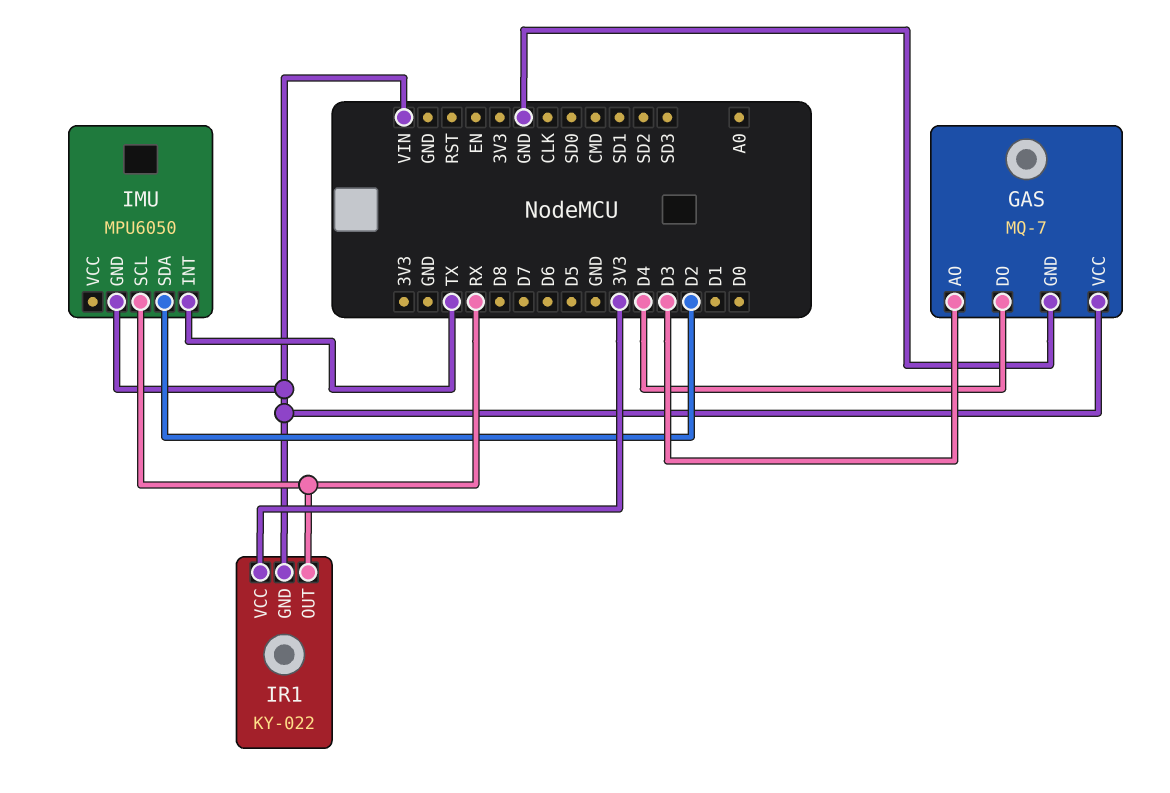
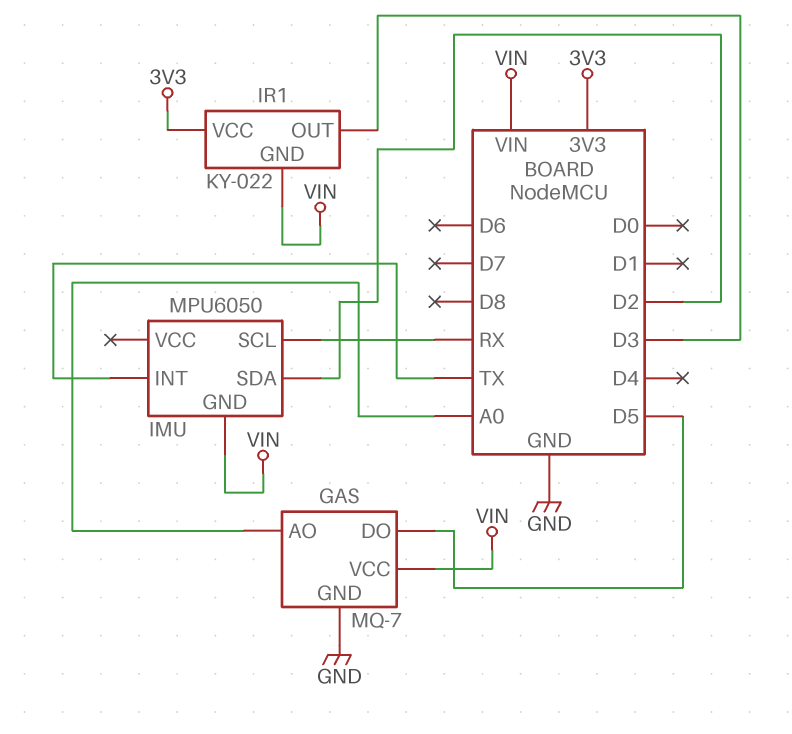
GAS pin AO: D3 -> A0
GAS pin DO: D4 -> D5
IR1 pin OUT: RX -> D3

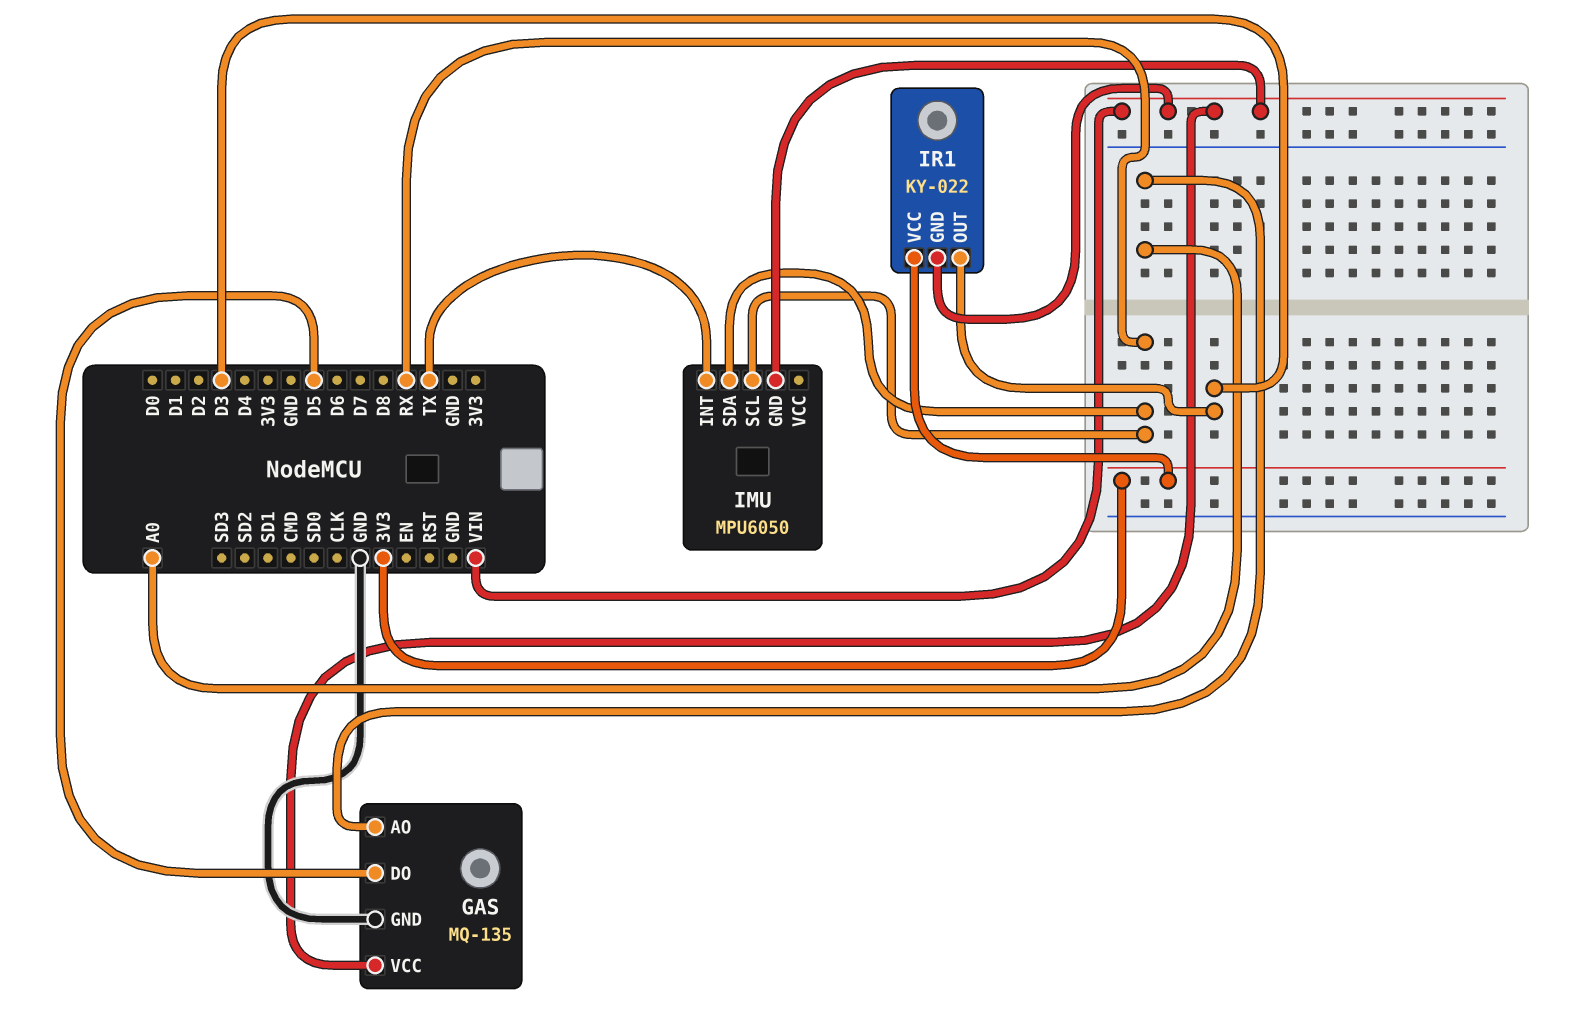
GAS: MQ-7 -> MQ-135
IMU pin SDA: D2 -> RX

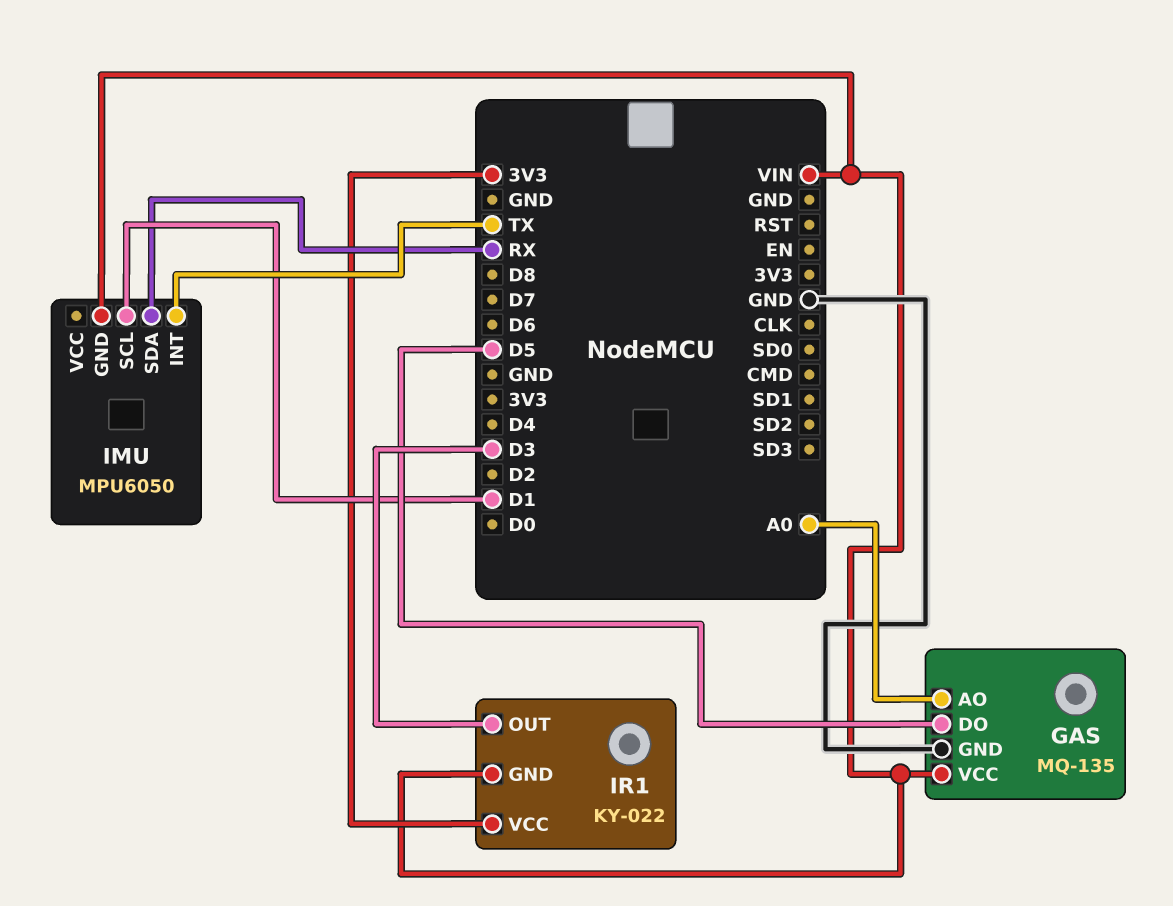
IMU pin SCL: RX -> D1

